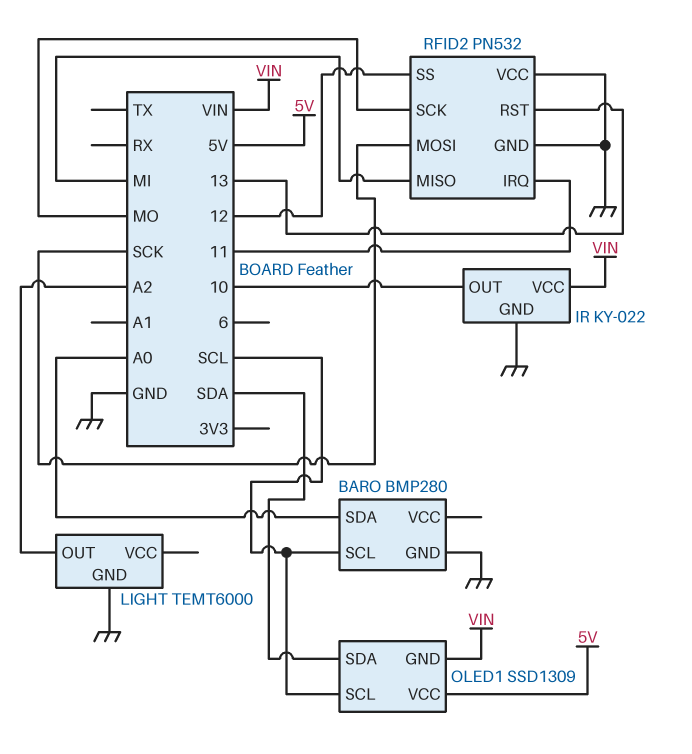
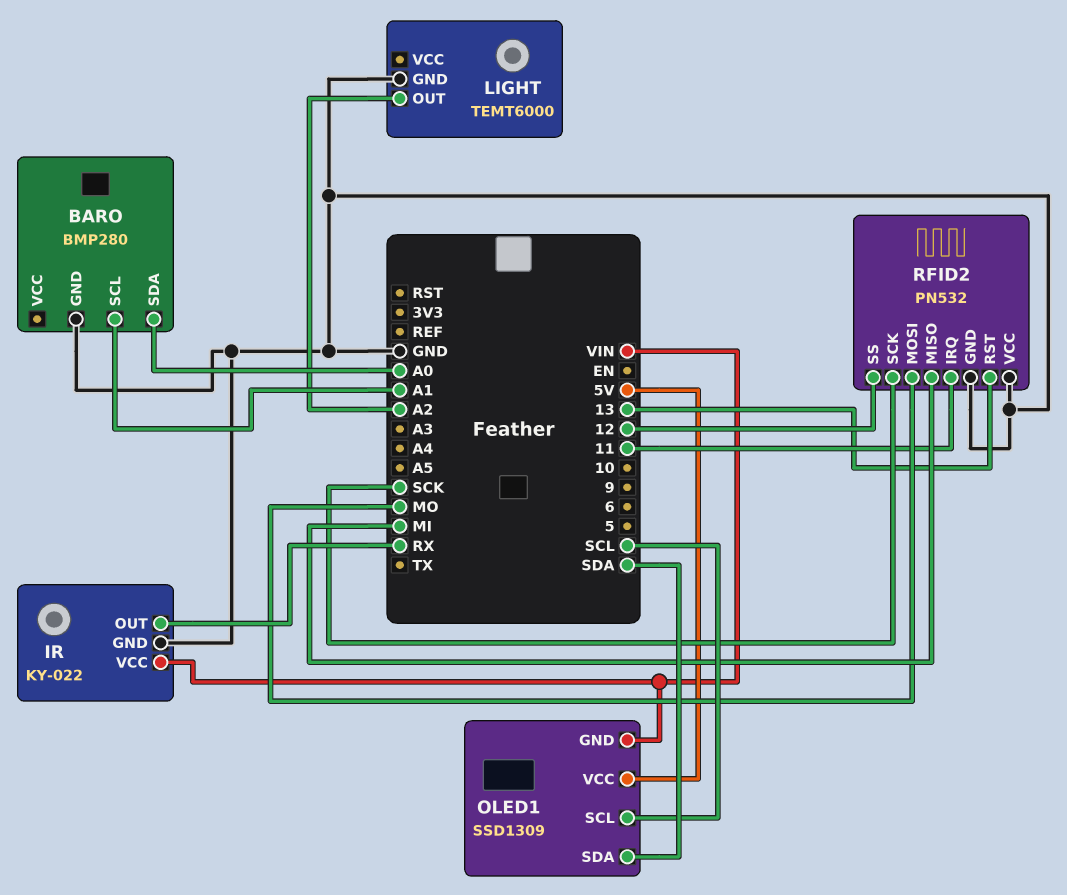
BARO pin SCL: SCL -> A1
IR pin OUT: 10 -> RX
RFID2 pin MOSI: SCK -> MO
RFID2 pin SCK: MO -> SCK

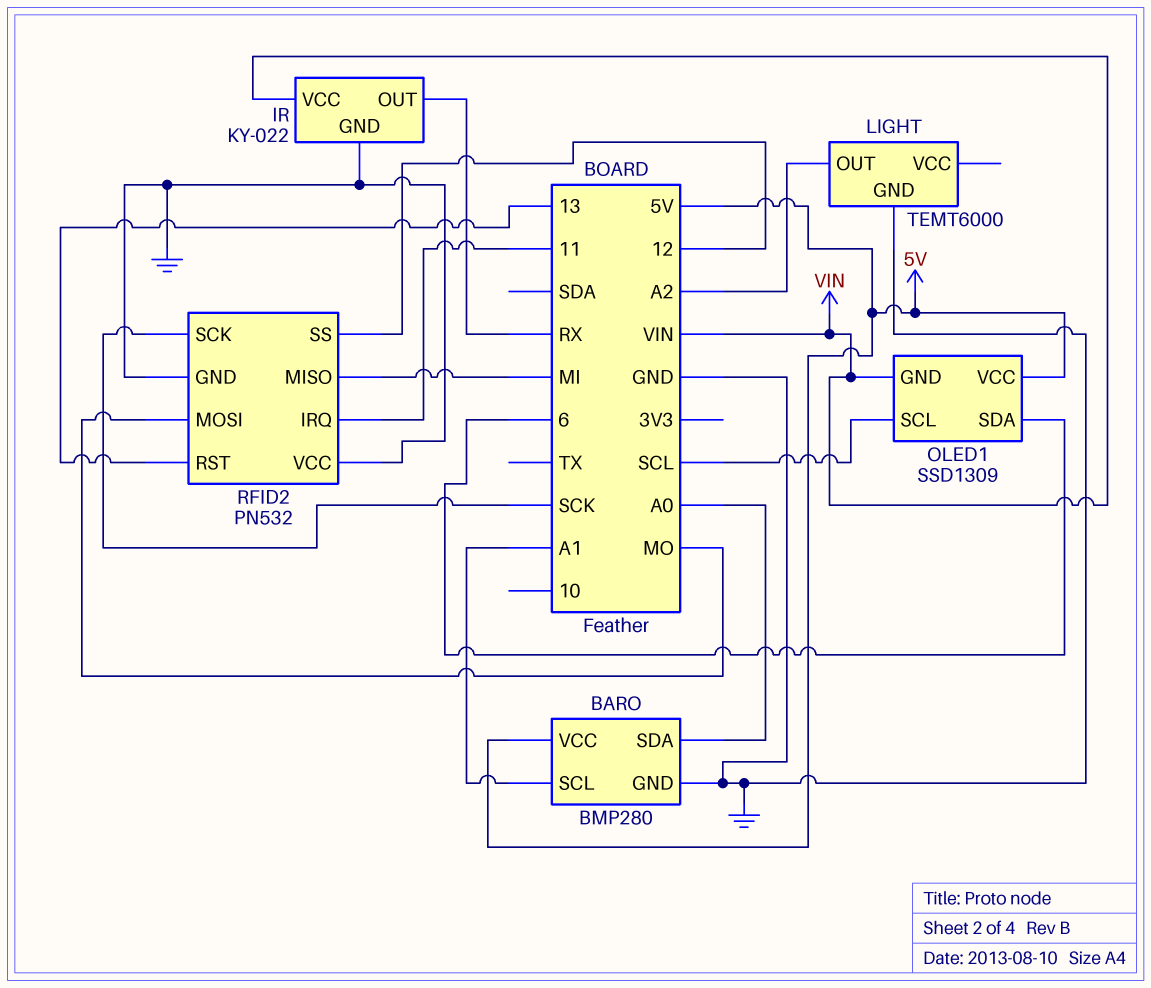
BARO pin VCC: none -> 5V
OLED1 pin SDA: SDA -> 6

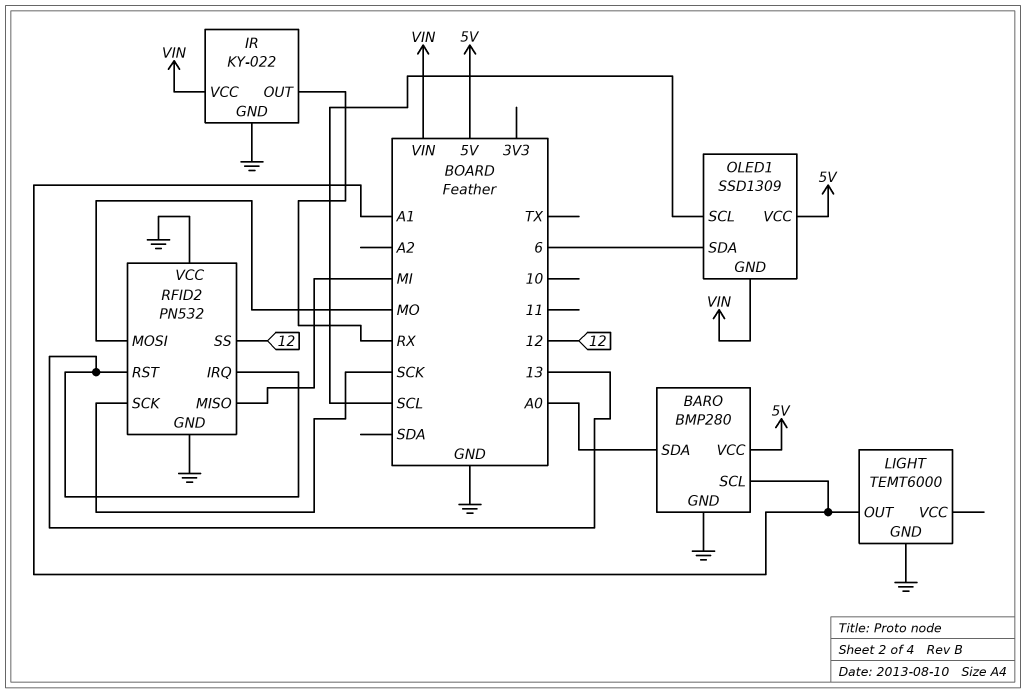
LIGHT pin OUT: A2 -> A1
RFID2 pin IRQ: 11 -> 13

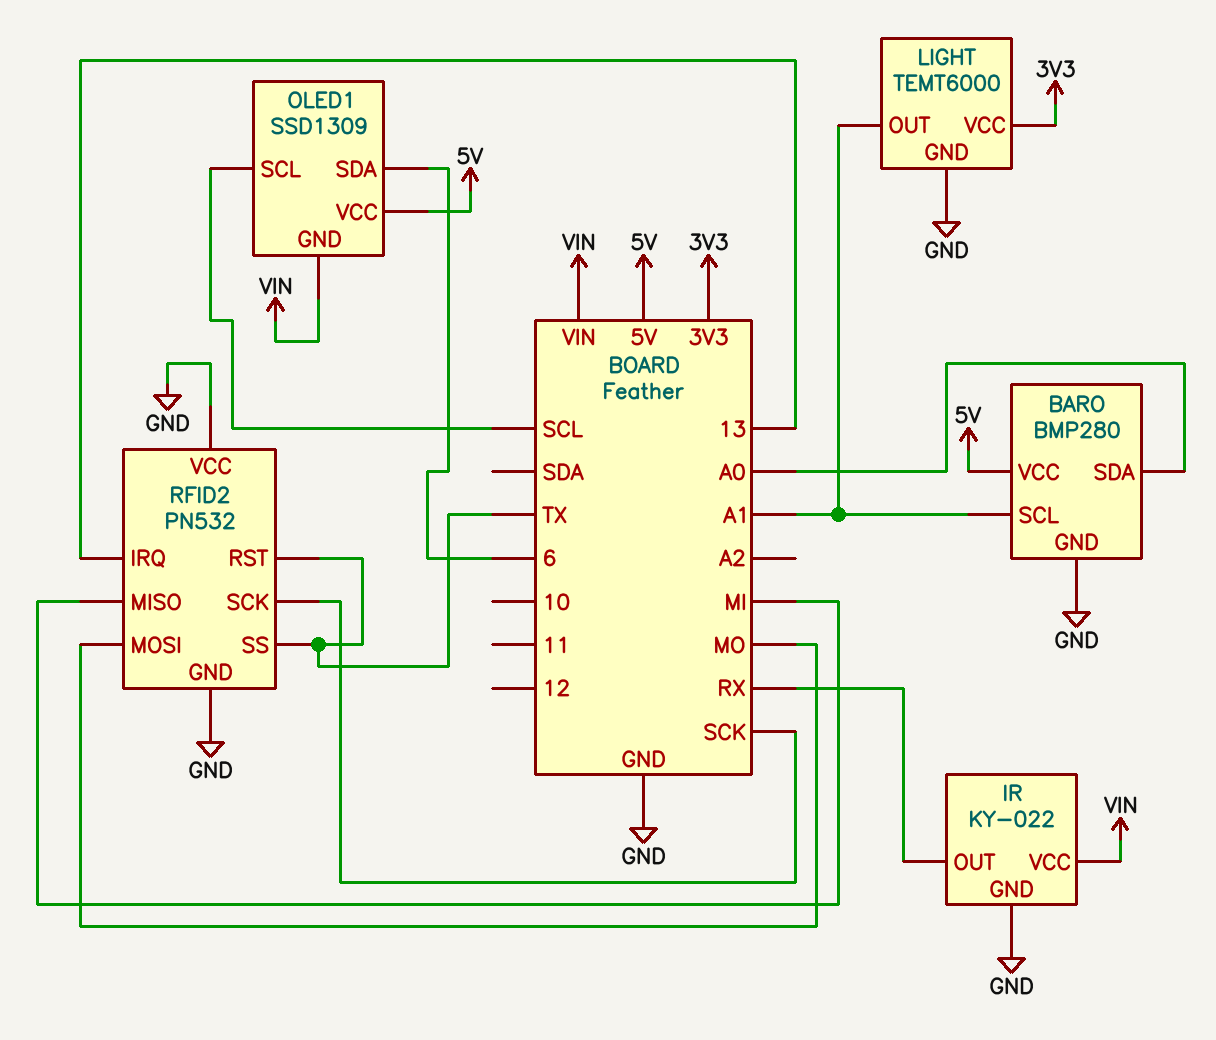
LIGHT pin VCC: none -> 3V3
RFID2 pin RST: 13 -> TX
RFID2 pin SS: 12 -> TX

